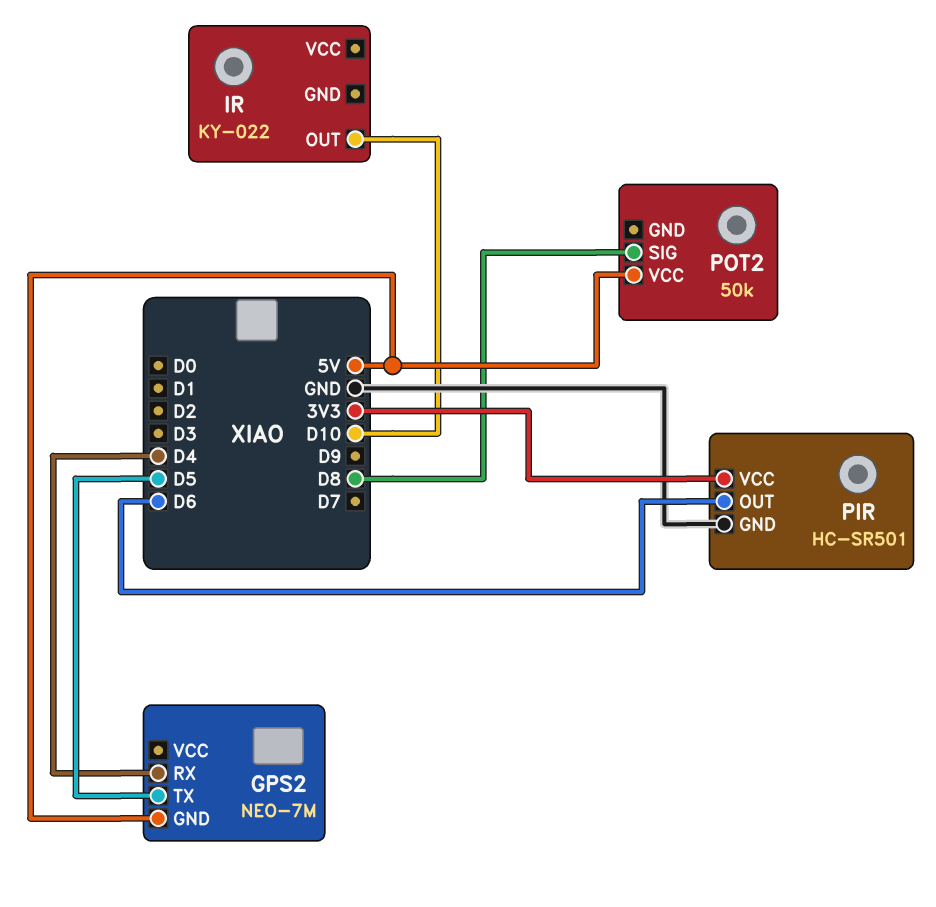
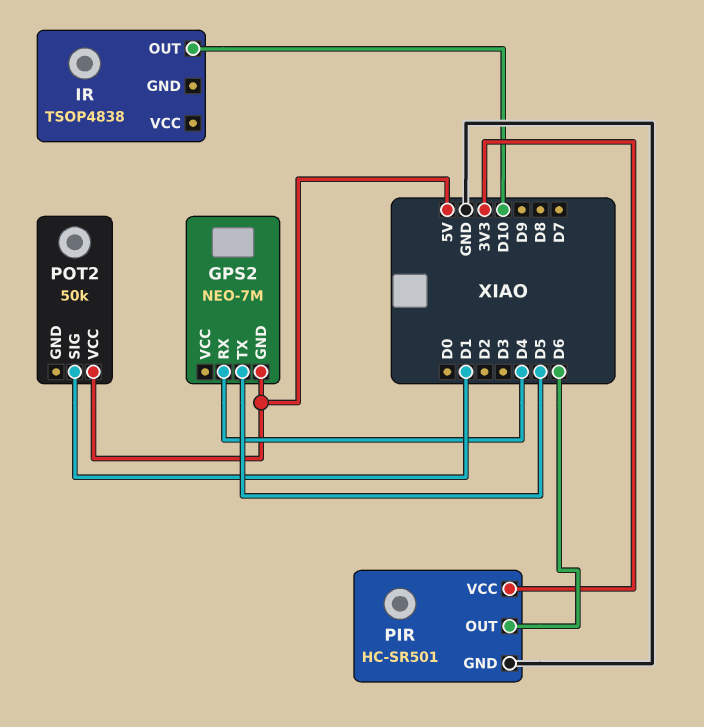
IR: KY-022 -> TSOP4838
POT2 pin SIG: D8 -> D1

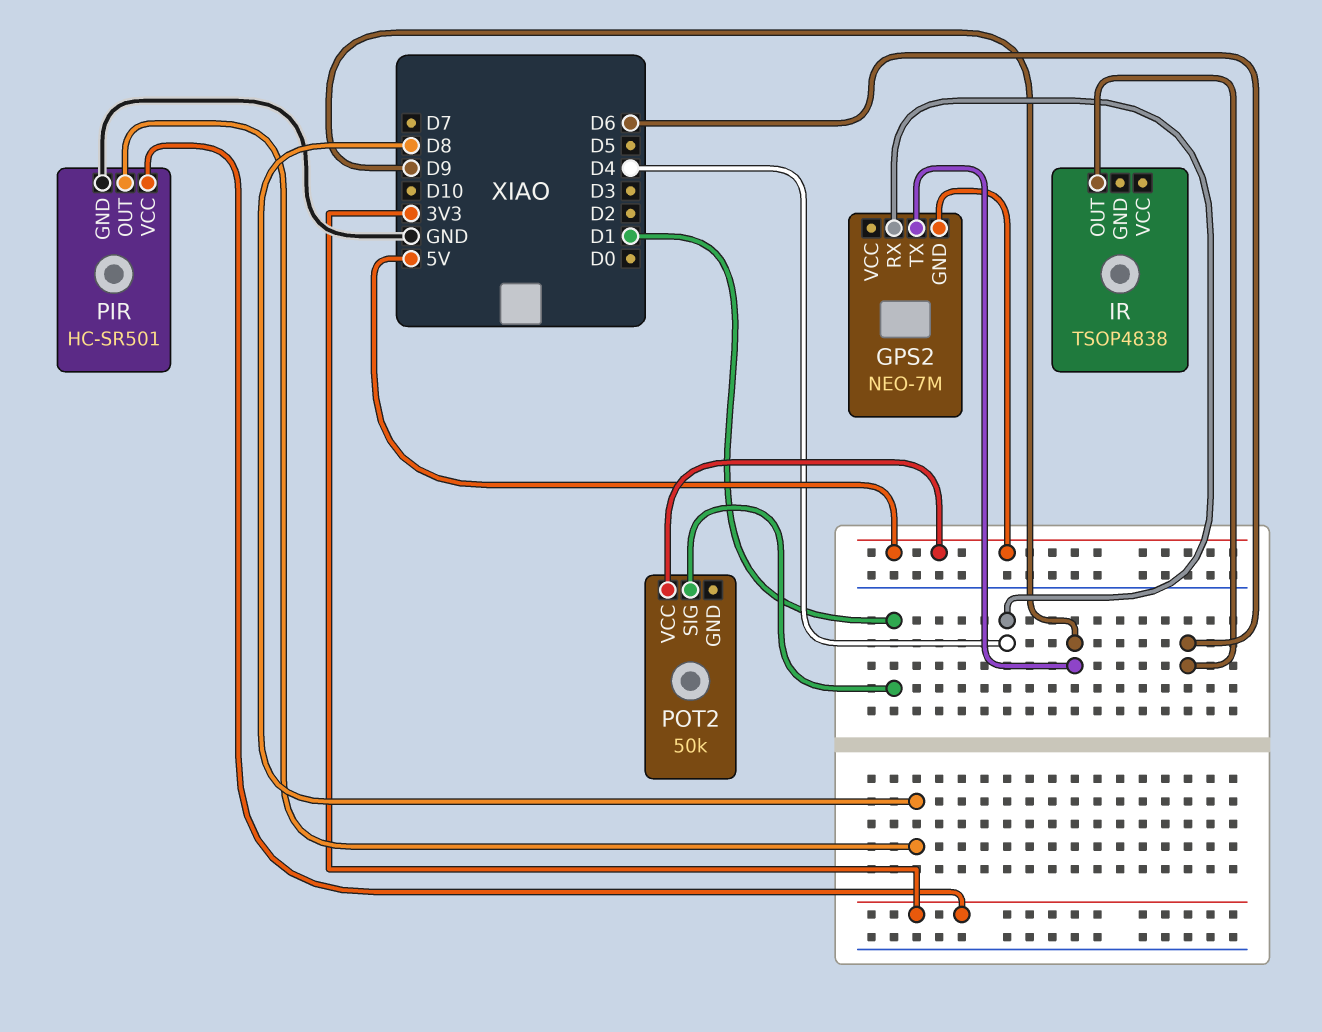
GPS2 pin TX: D5 -> D9
IR pin OUT: D10 -> D6
PIR pin OUT: D6 -> D8

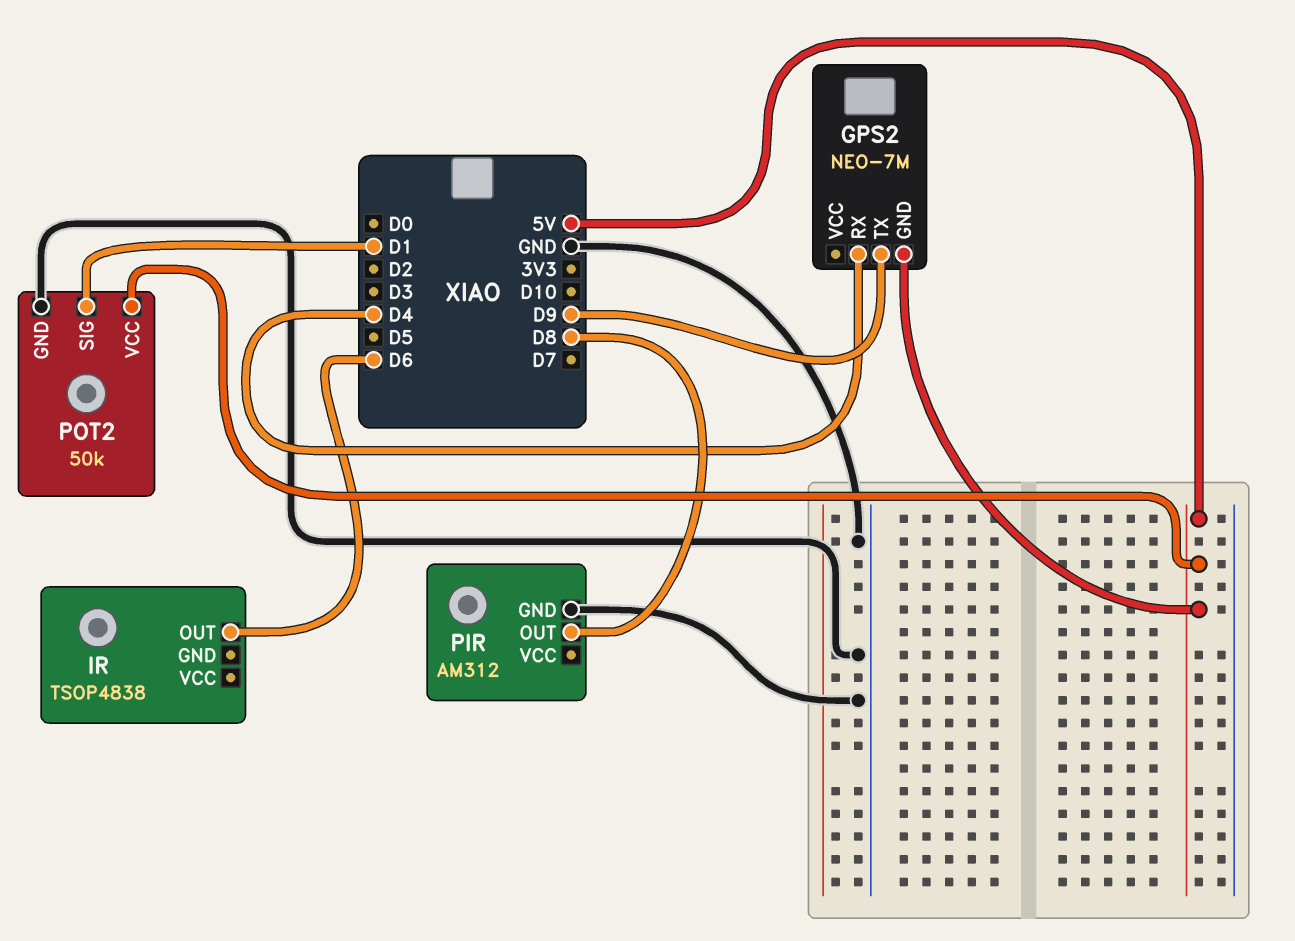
PIR: HC-SR501 -> AM312
PIR pin VCC: 3V3 -> none
POT2 pin GND: none -> GND

